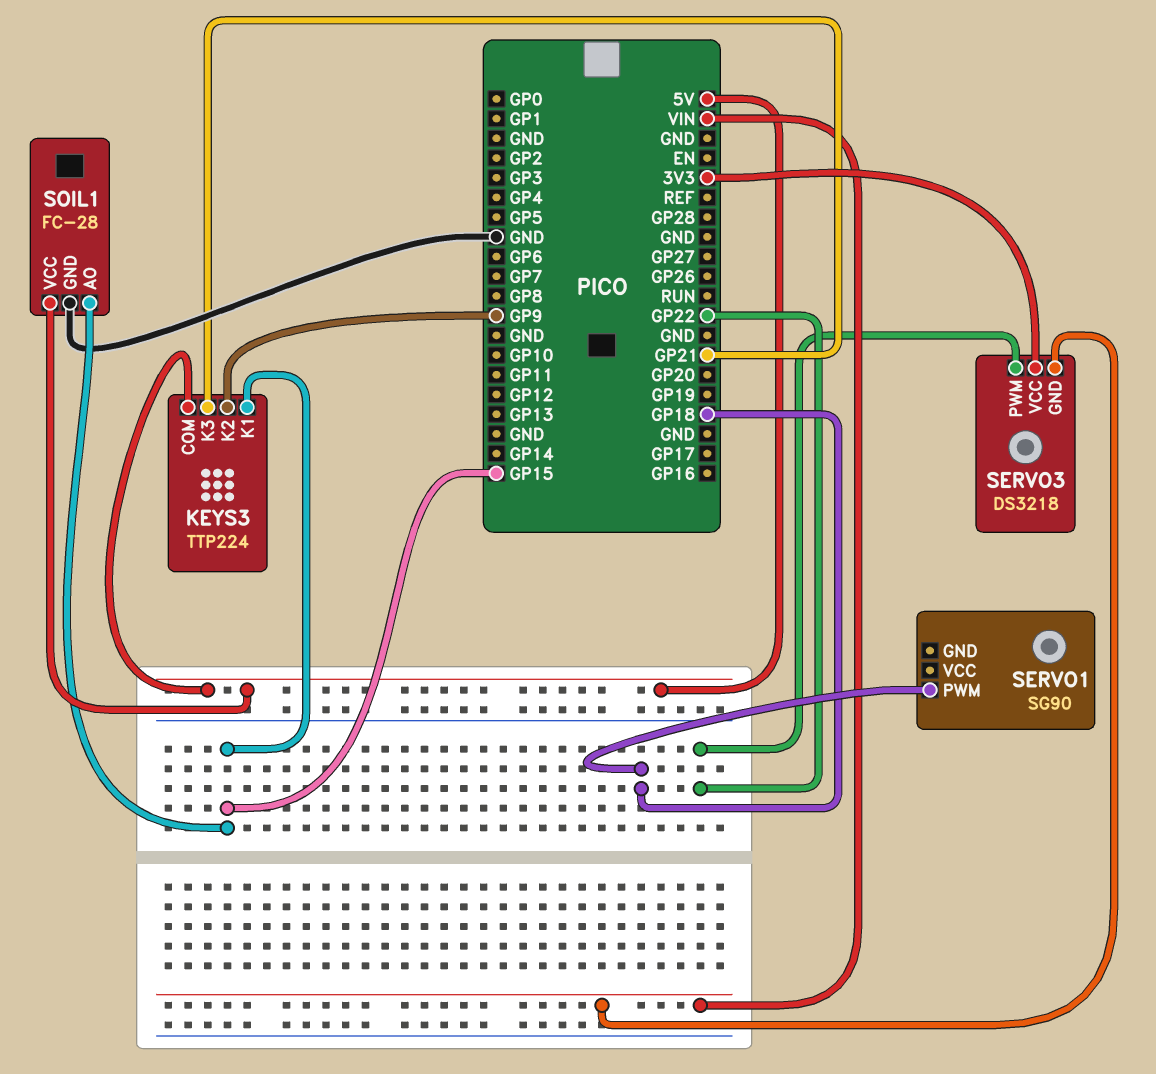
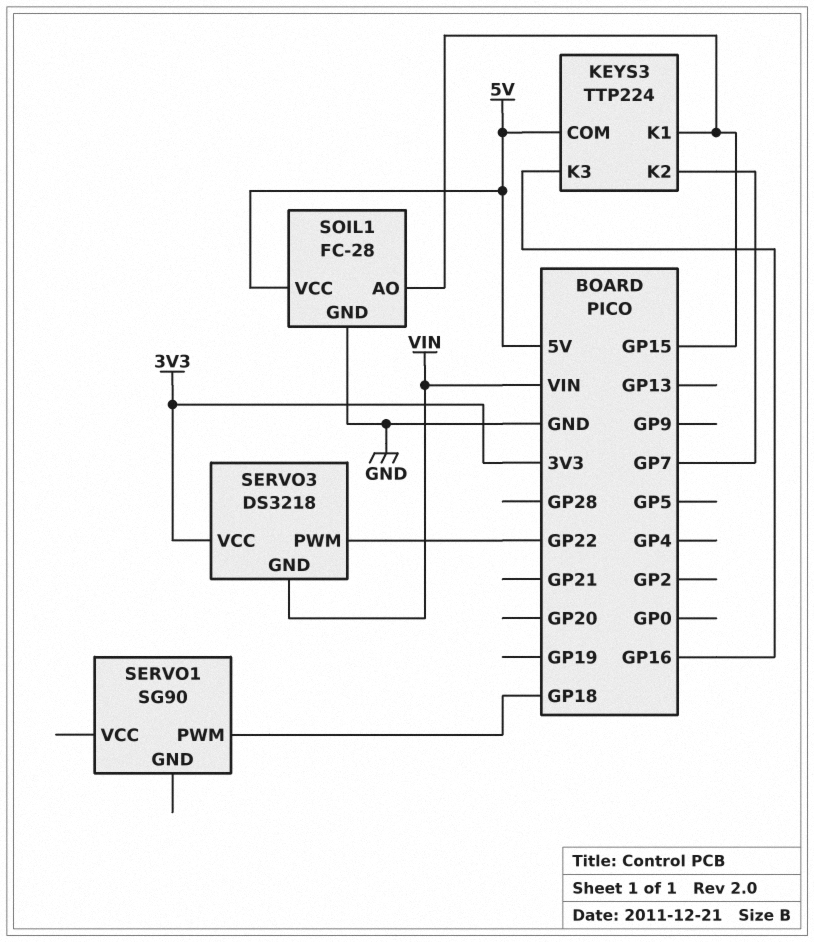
KEYS3 pin K2: GP9 -> GP7
KEYS3 pin K3: GP21 -> GP16

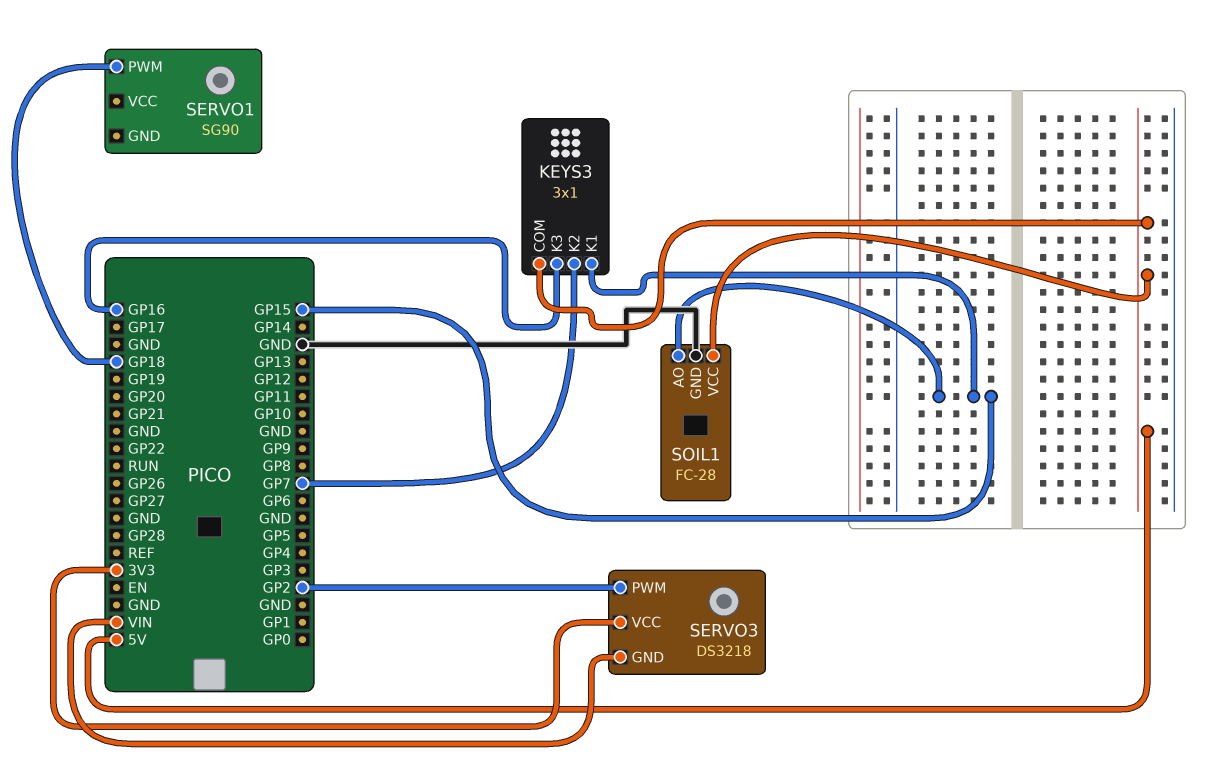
KEYS3: TTP224 -> 3x1
SERVO3 pin PWM: GP22 -> GP2

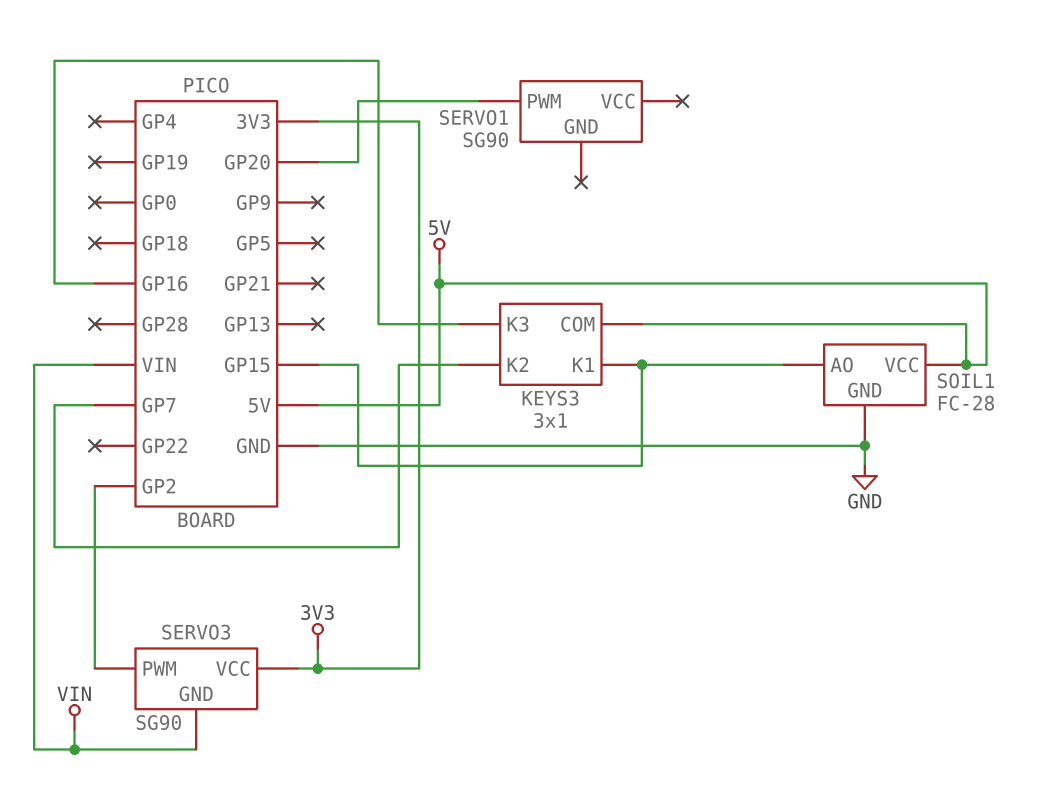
SERVO1 pin PWM: GP18 -> GP20
SERVO3: DS3218 -> SG90

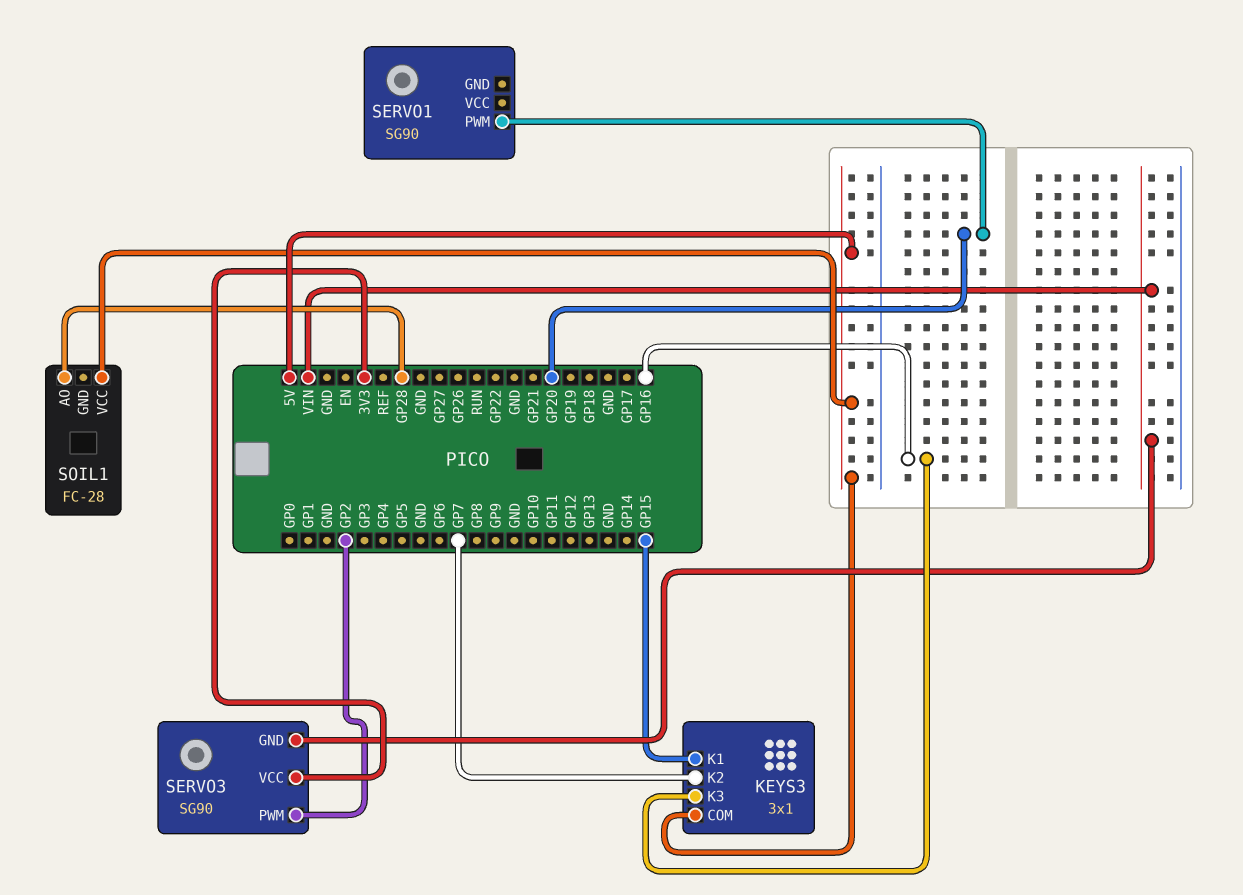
SOIL1 pin AO: GP15 -> GP28
SOIL1 pin GND: GND -> none

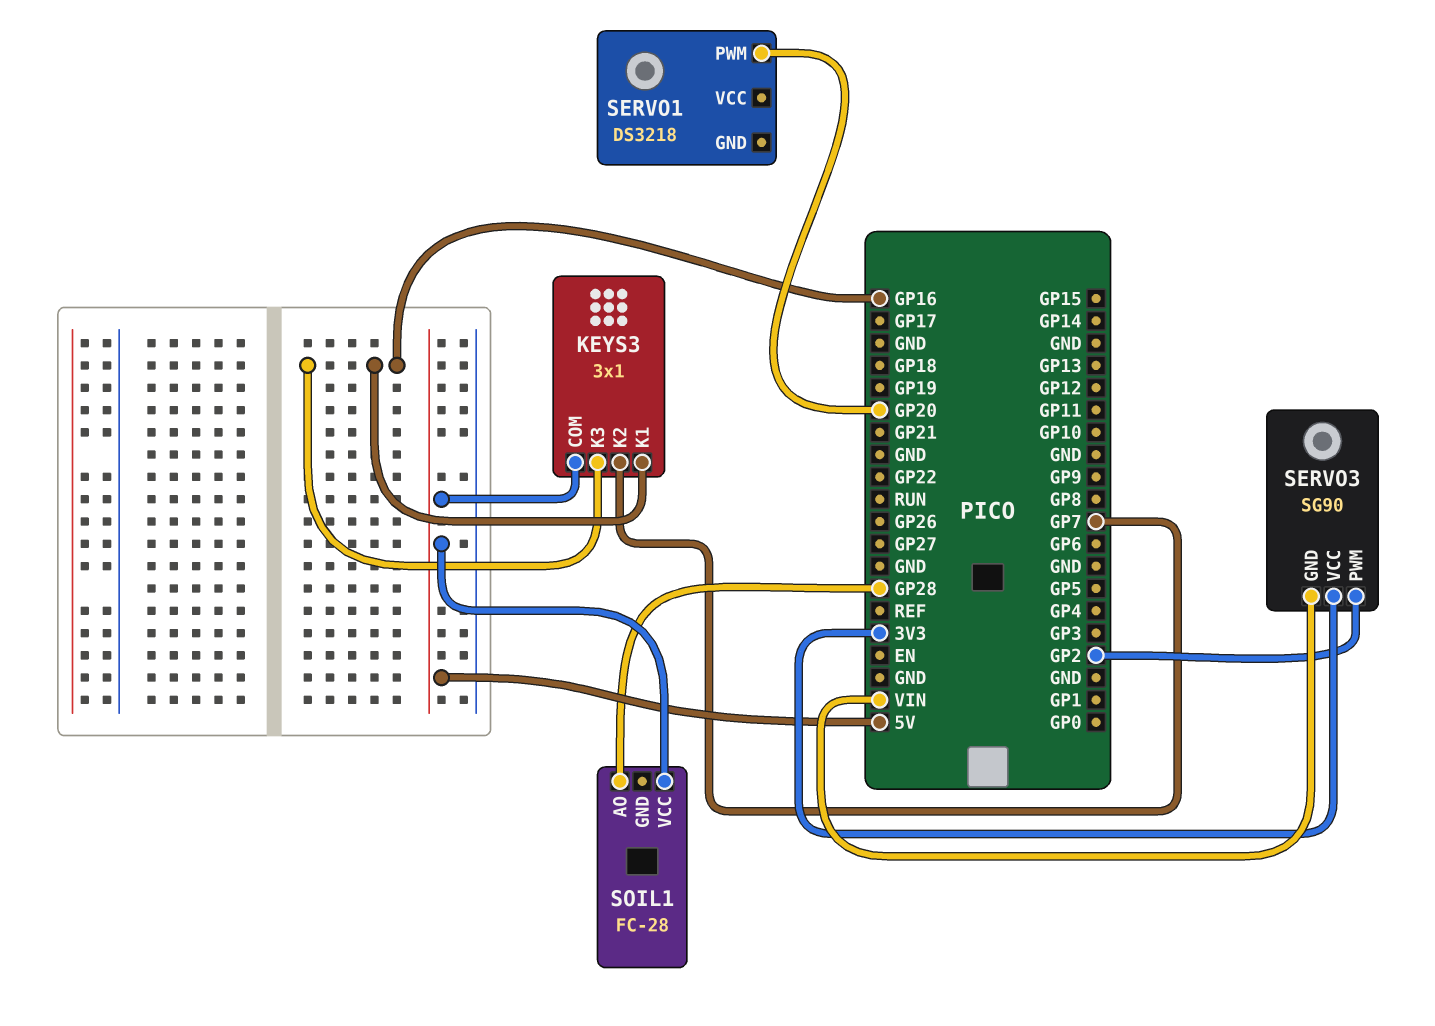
KEYS3 pin K1: GP15 -> GP16
SERVO1: SG90 -> DS3218

